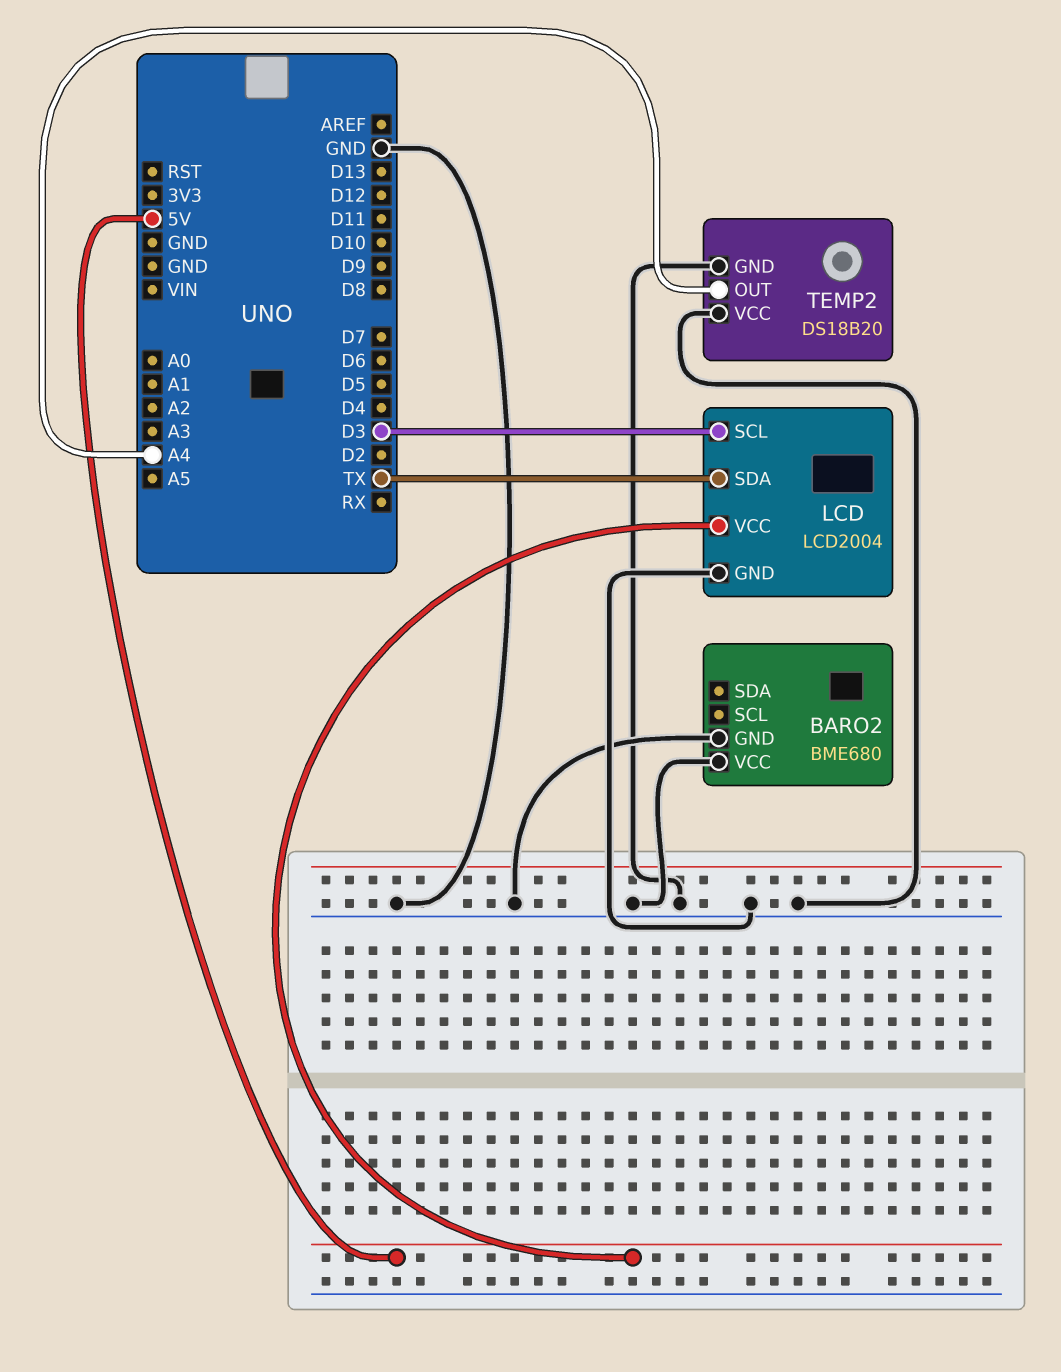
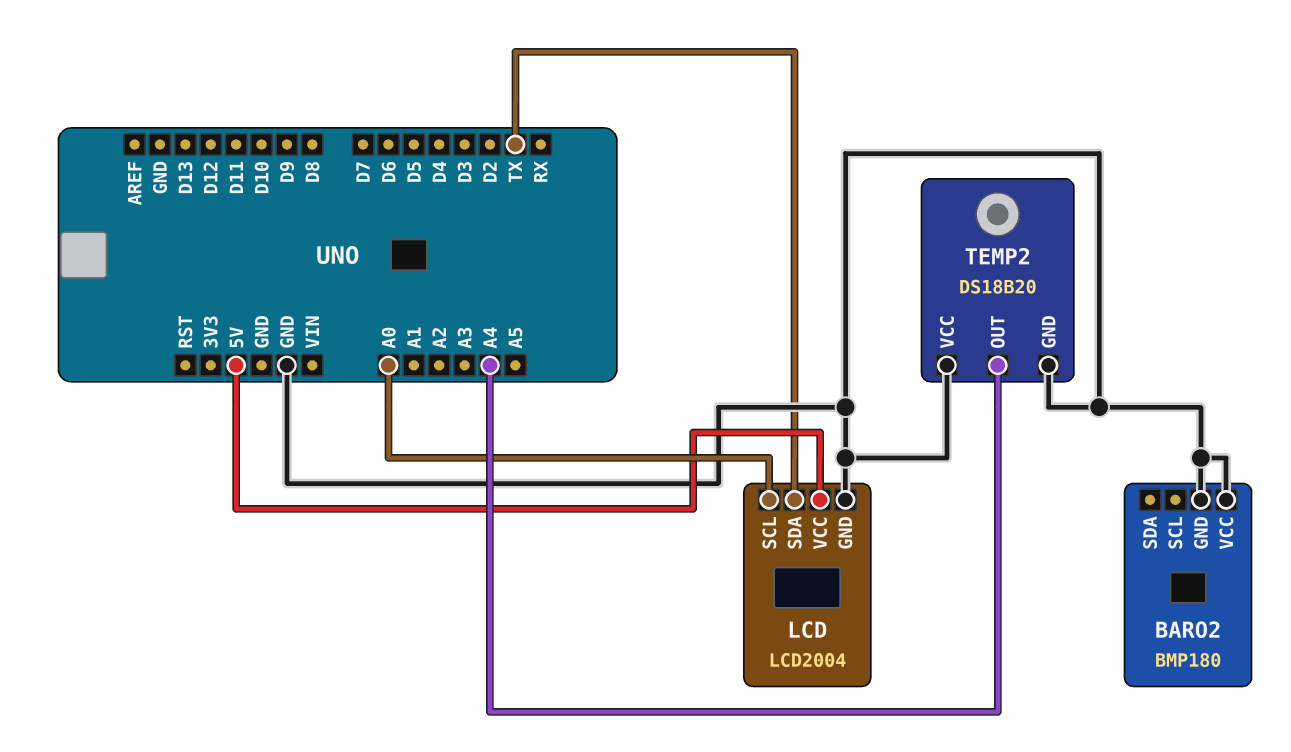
BARO2: BME680 -> BMP180
LCD pin SCL: D3 -> A0

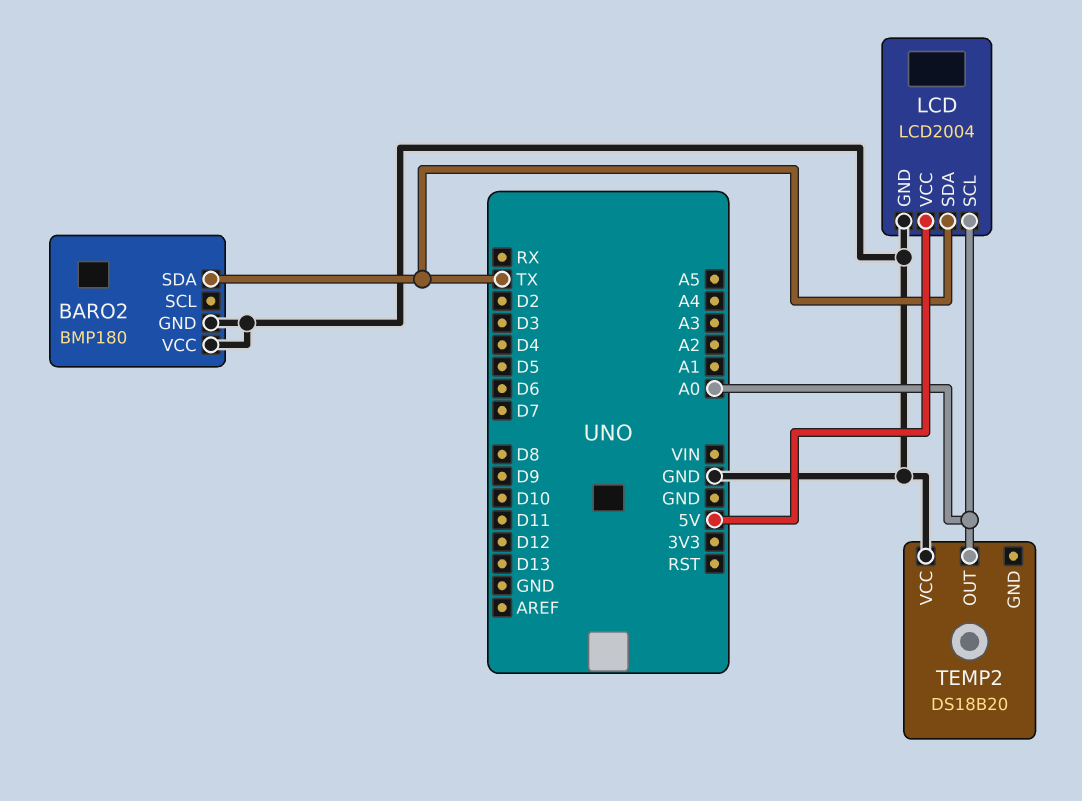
BARO2 pin SDA: none -> TX
TEMP2 pin GND: GND -> none
TEMP2 pin OUT: A4 -> A0

